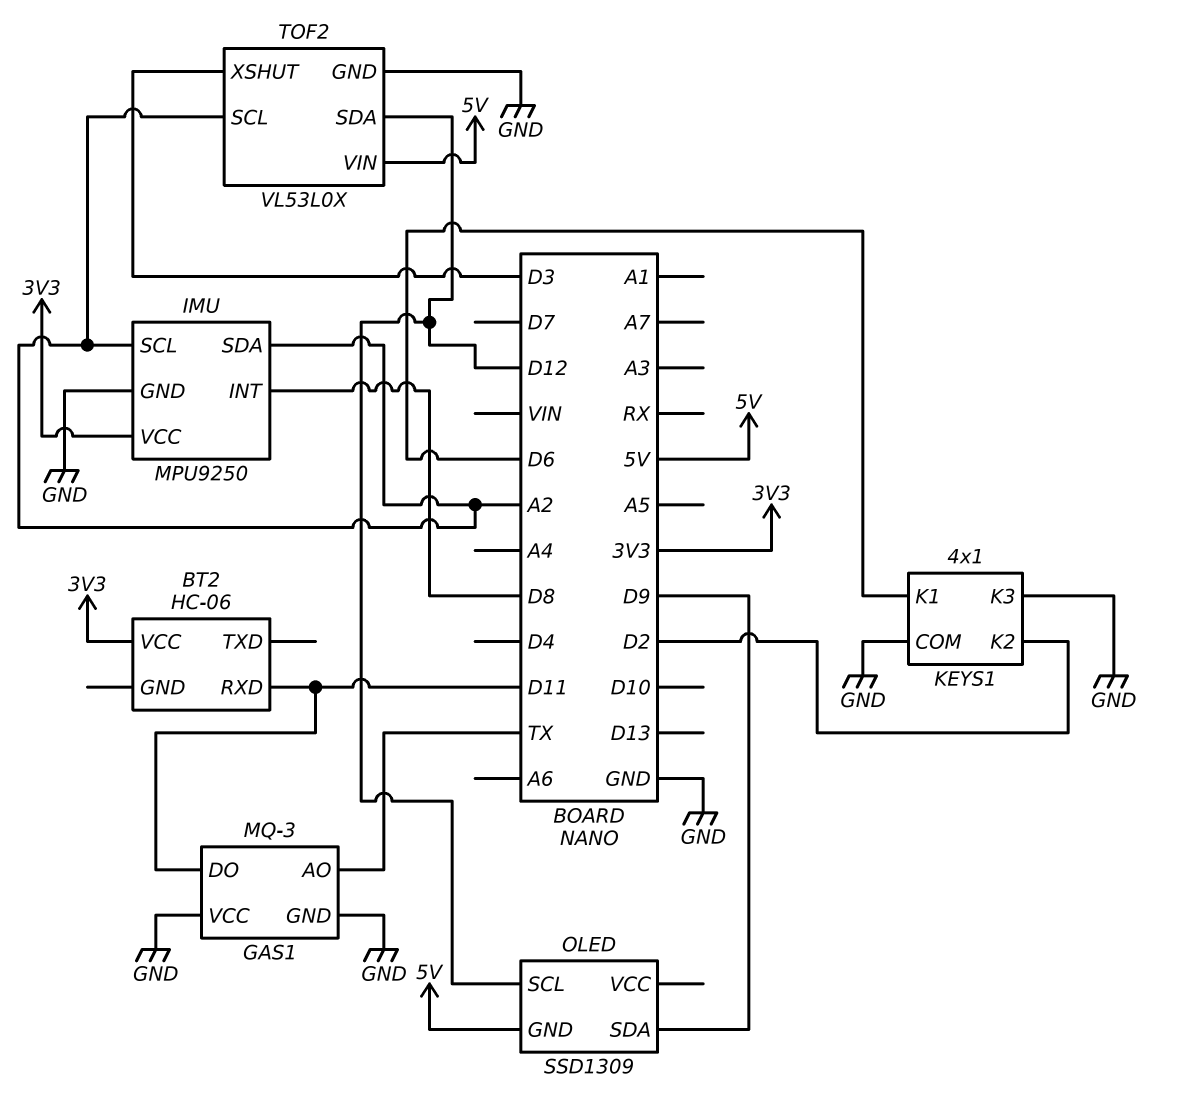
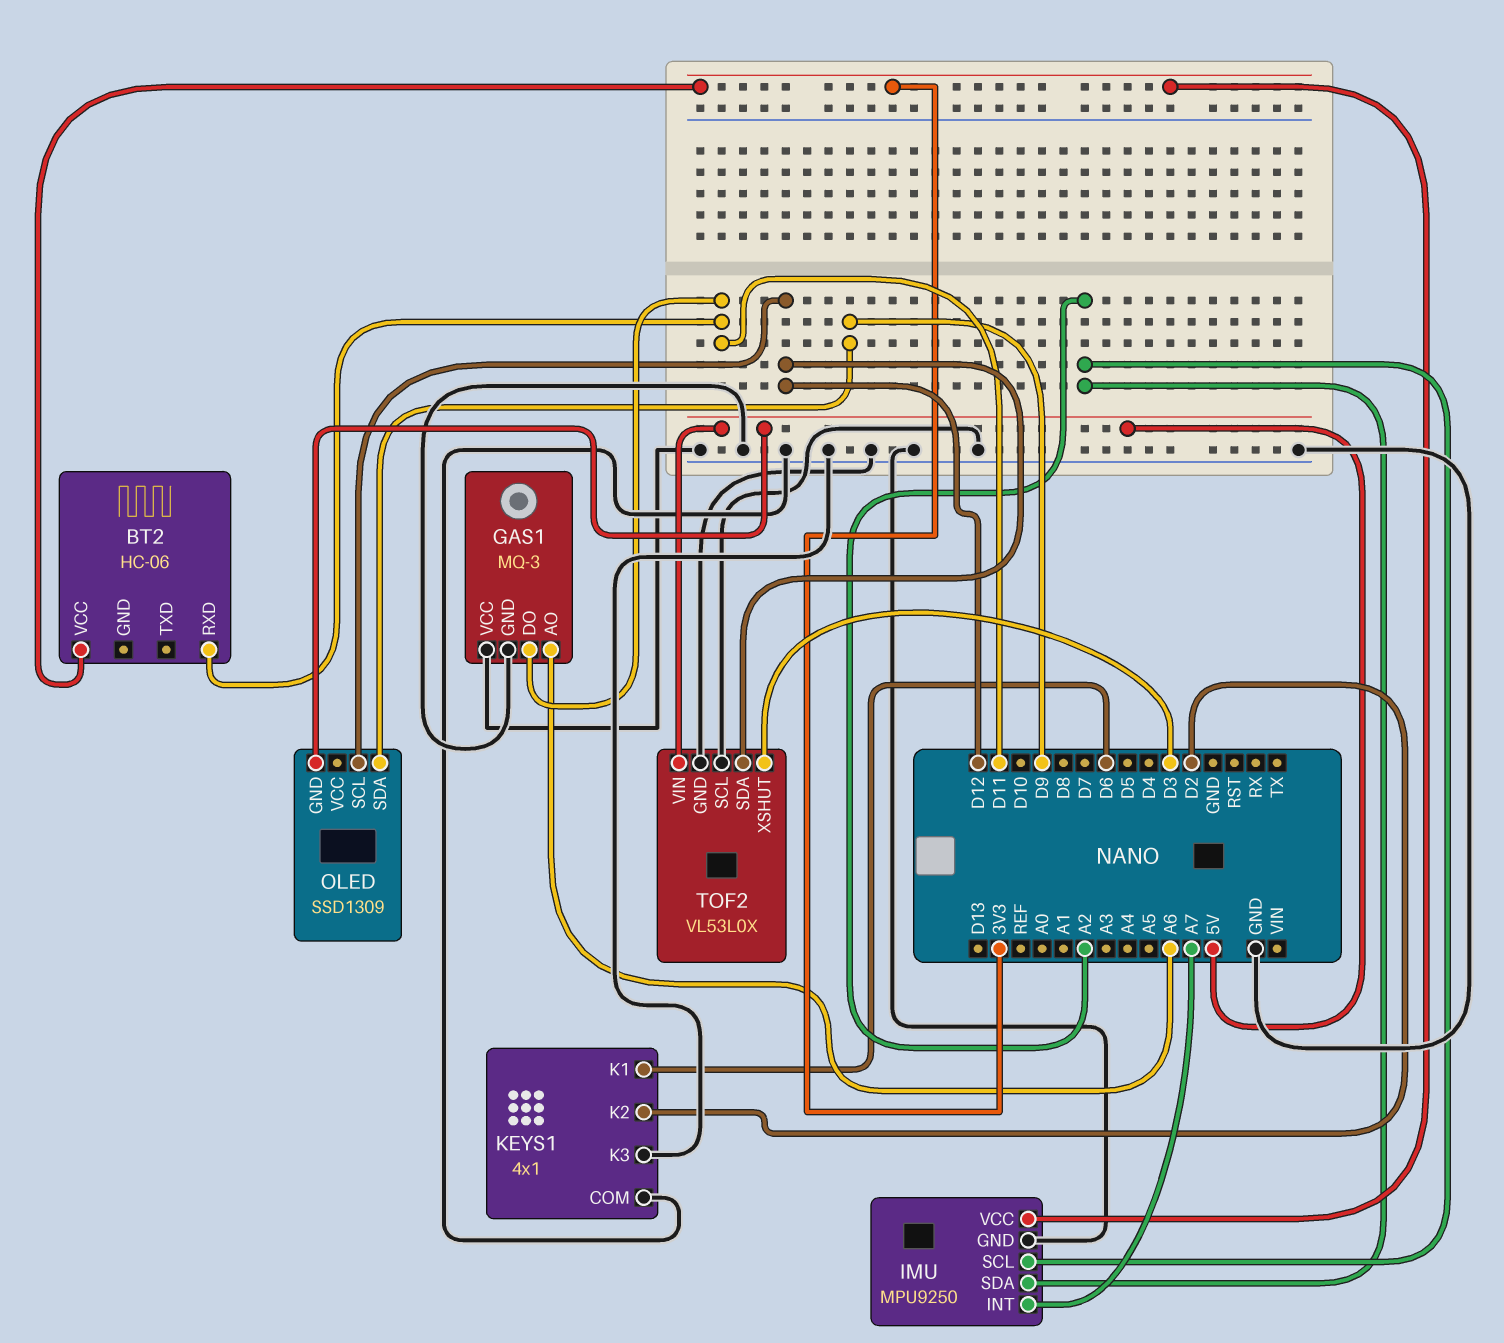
GAS1 pin AO: TX -> A6
IMU pin INT: D8 -> A7
TOF2 pin SCL: A2 -> GND

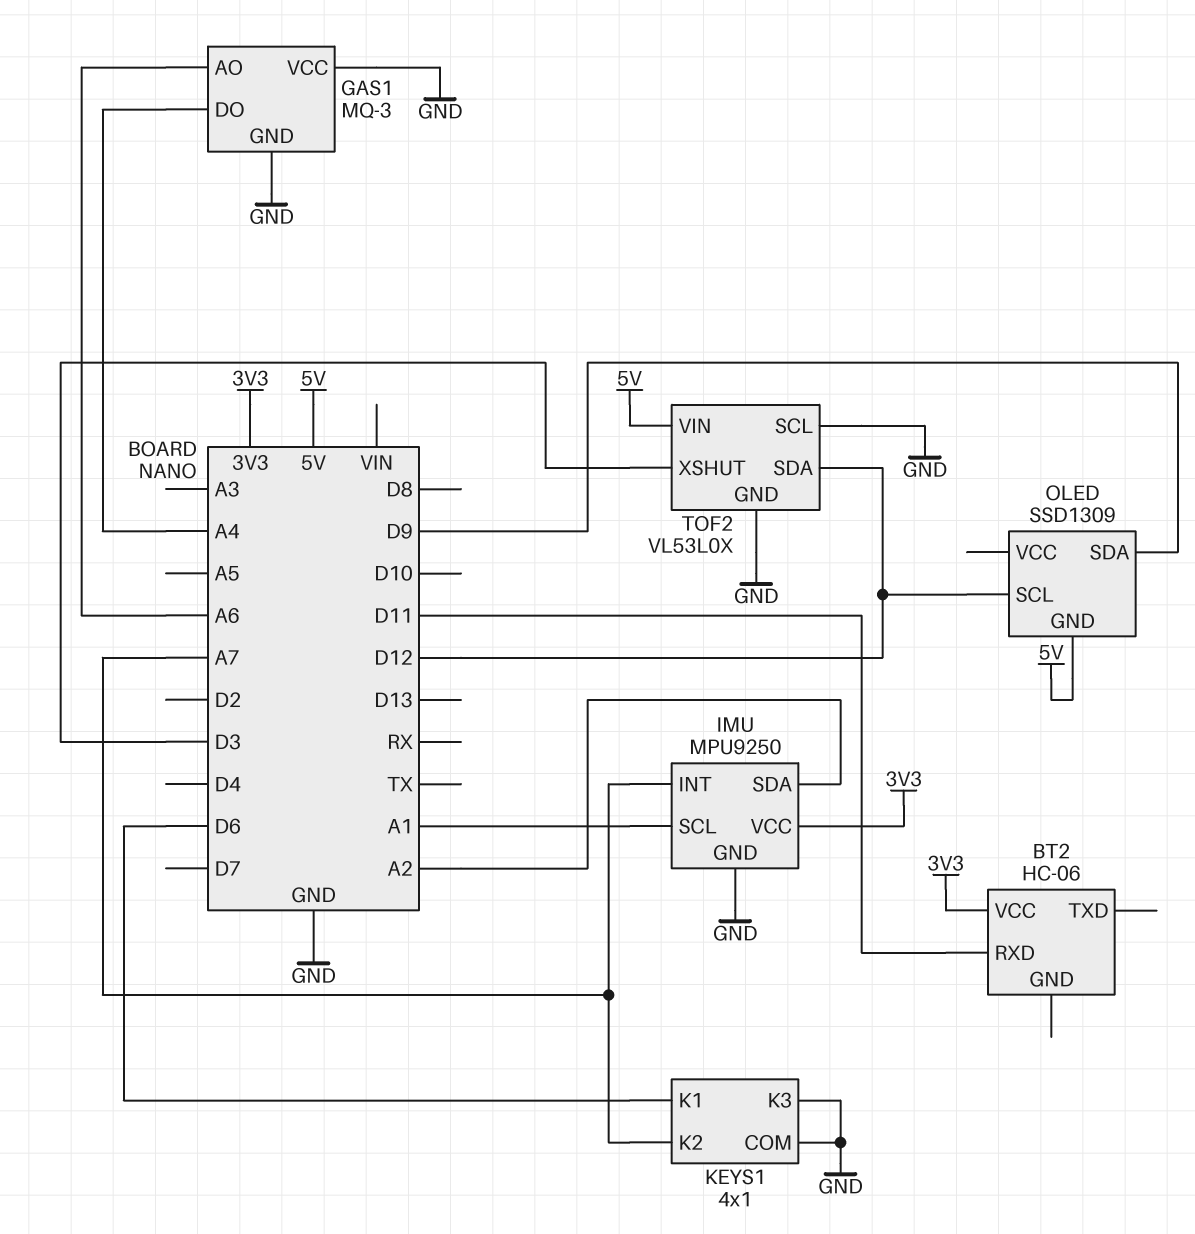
GAS1 pin DO: D11 -> A4
IMU pin SCL: A2 -> A1
KEYS1 pin K2: D2 -> A7

